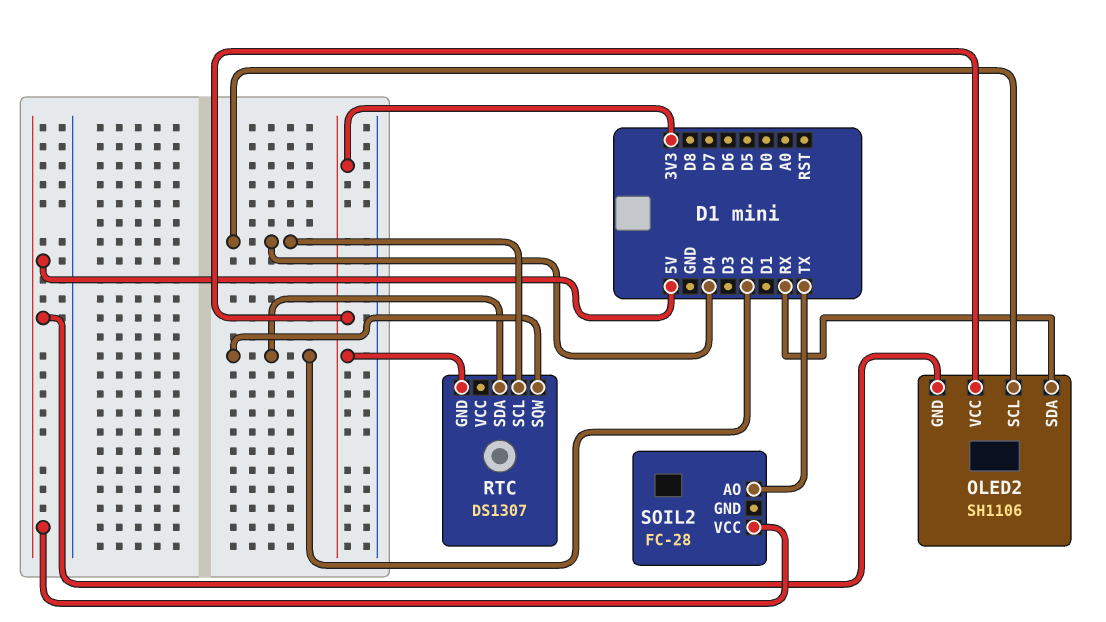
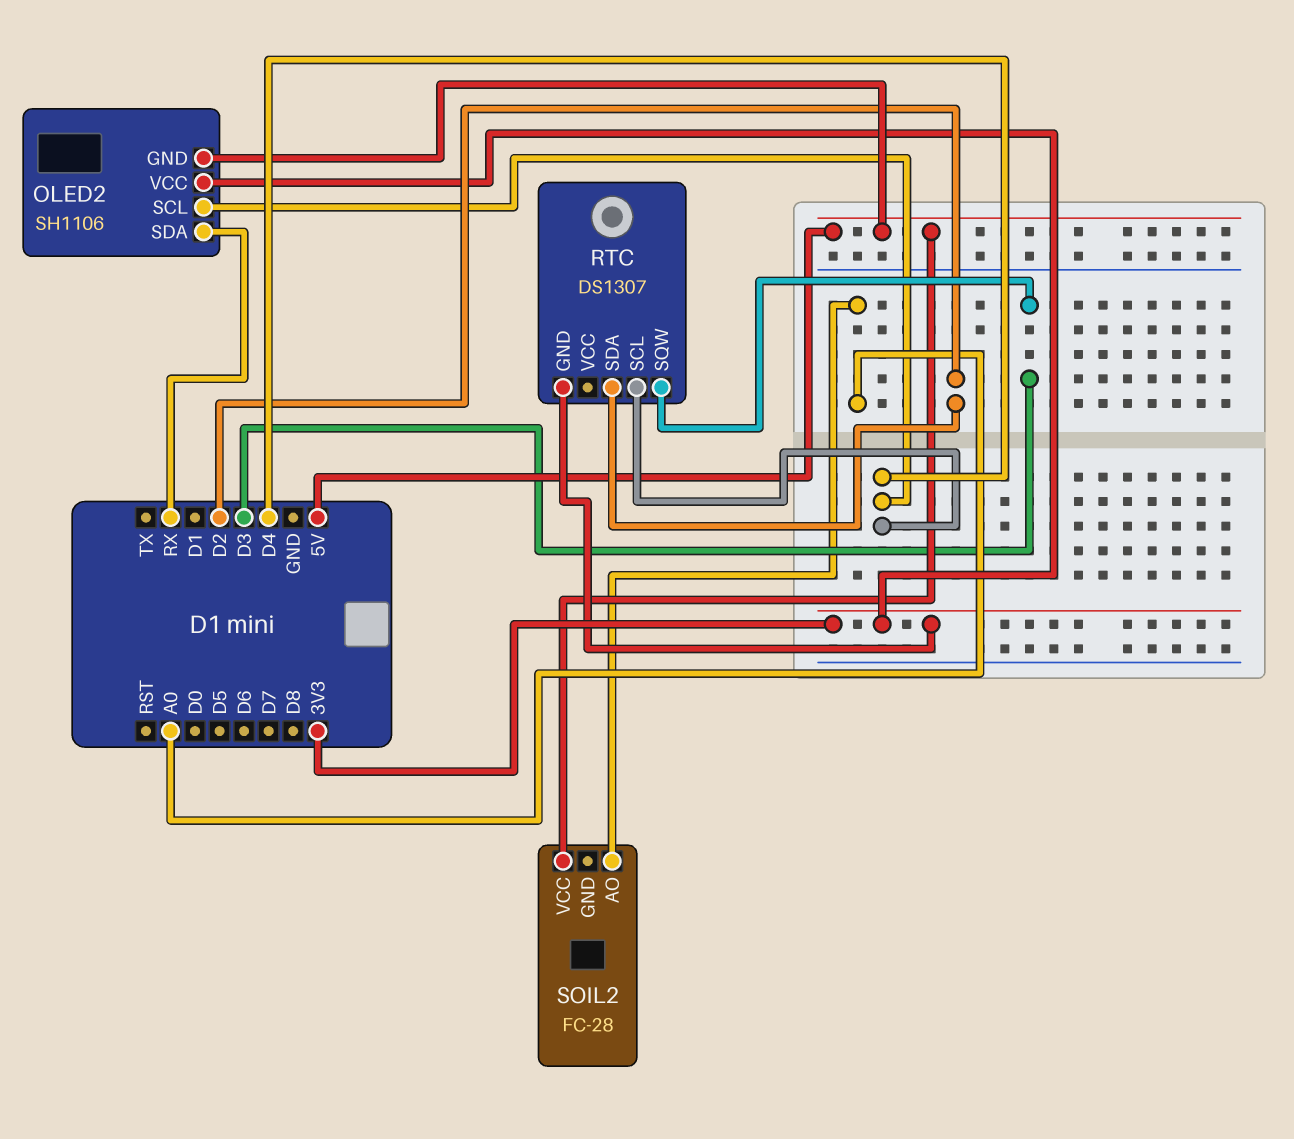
RTC pin SQW: D2 -> D3
SOIL2 pin AO: TX -> A0

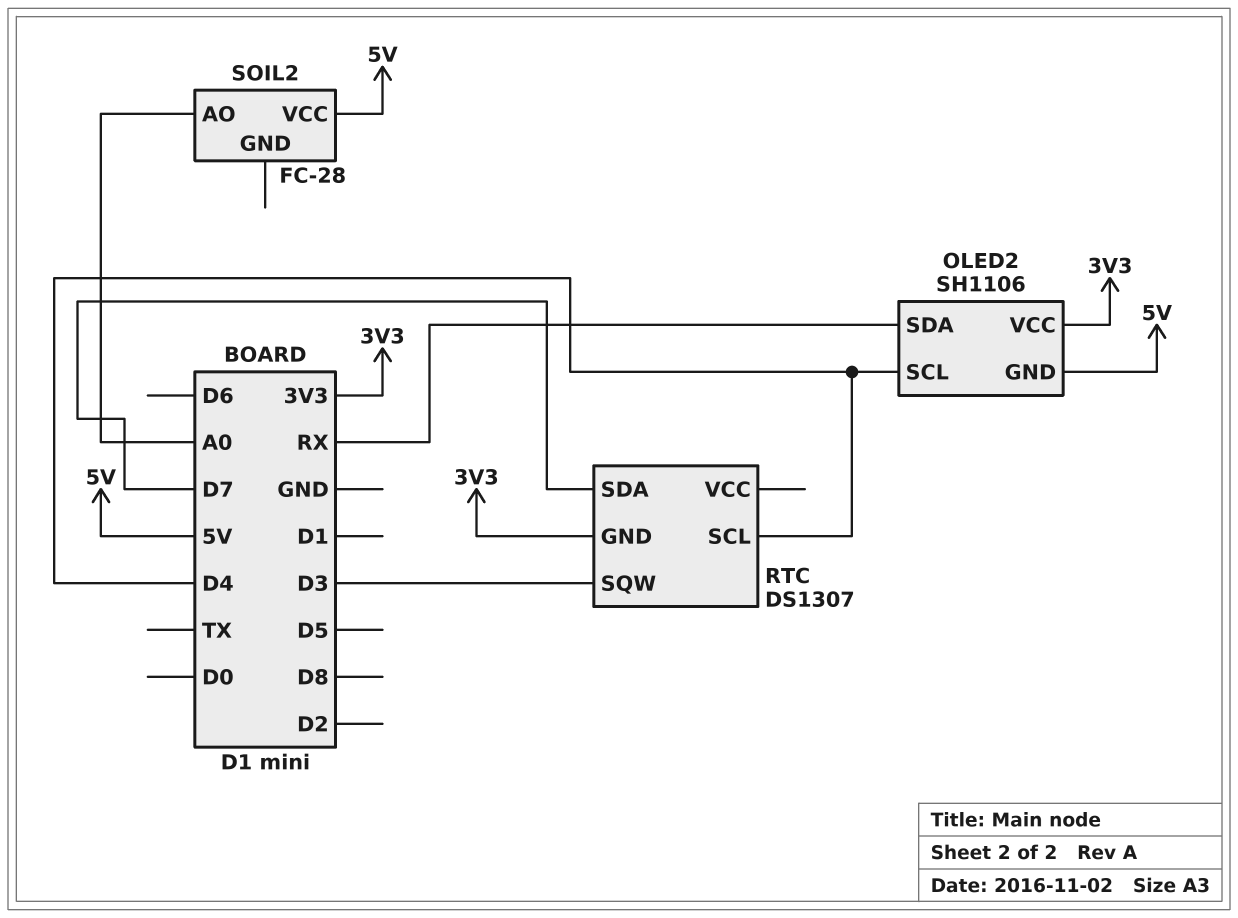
RTC pin SDA: D2 -> D7

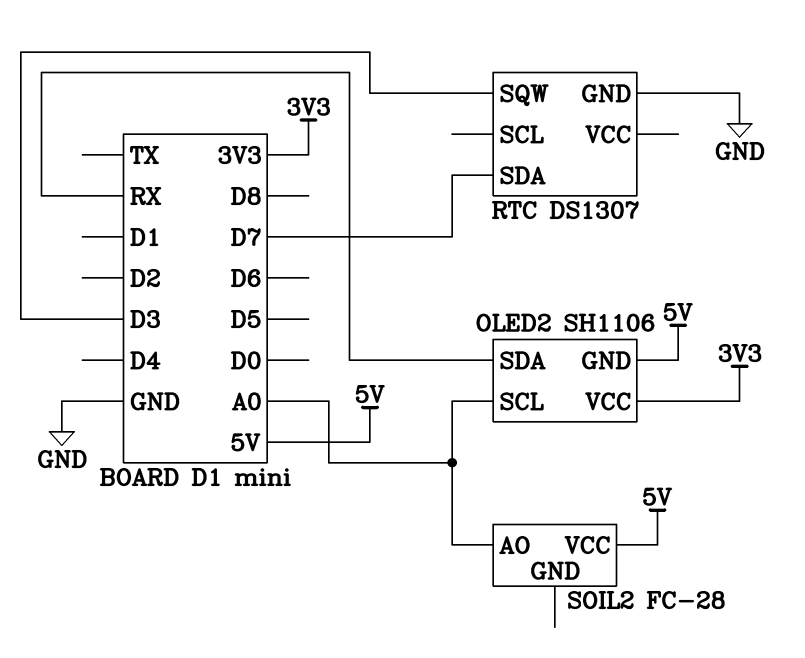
OLED2 pin SCL: D4 -> A0
RTC pin GND: 3V3 -> GND
RTC pin SCL: D4 -> none

